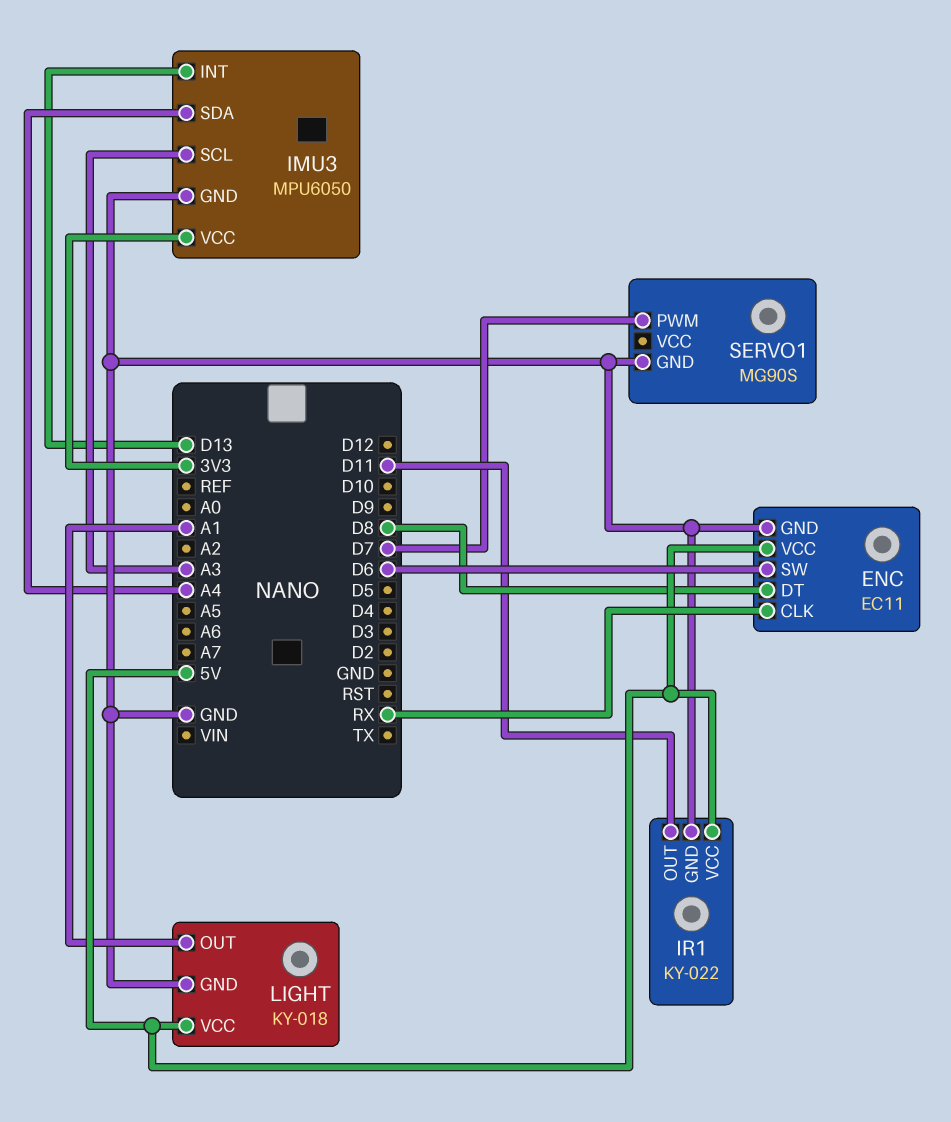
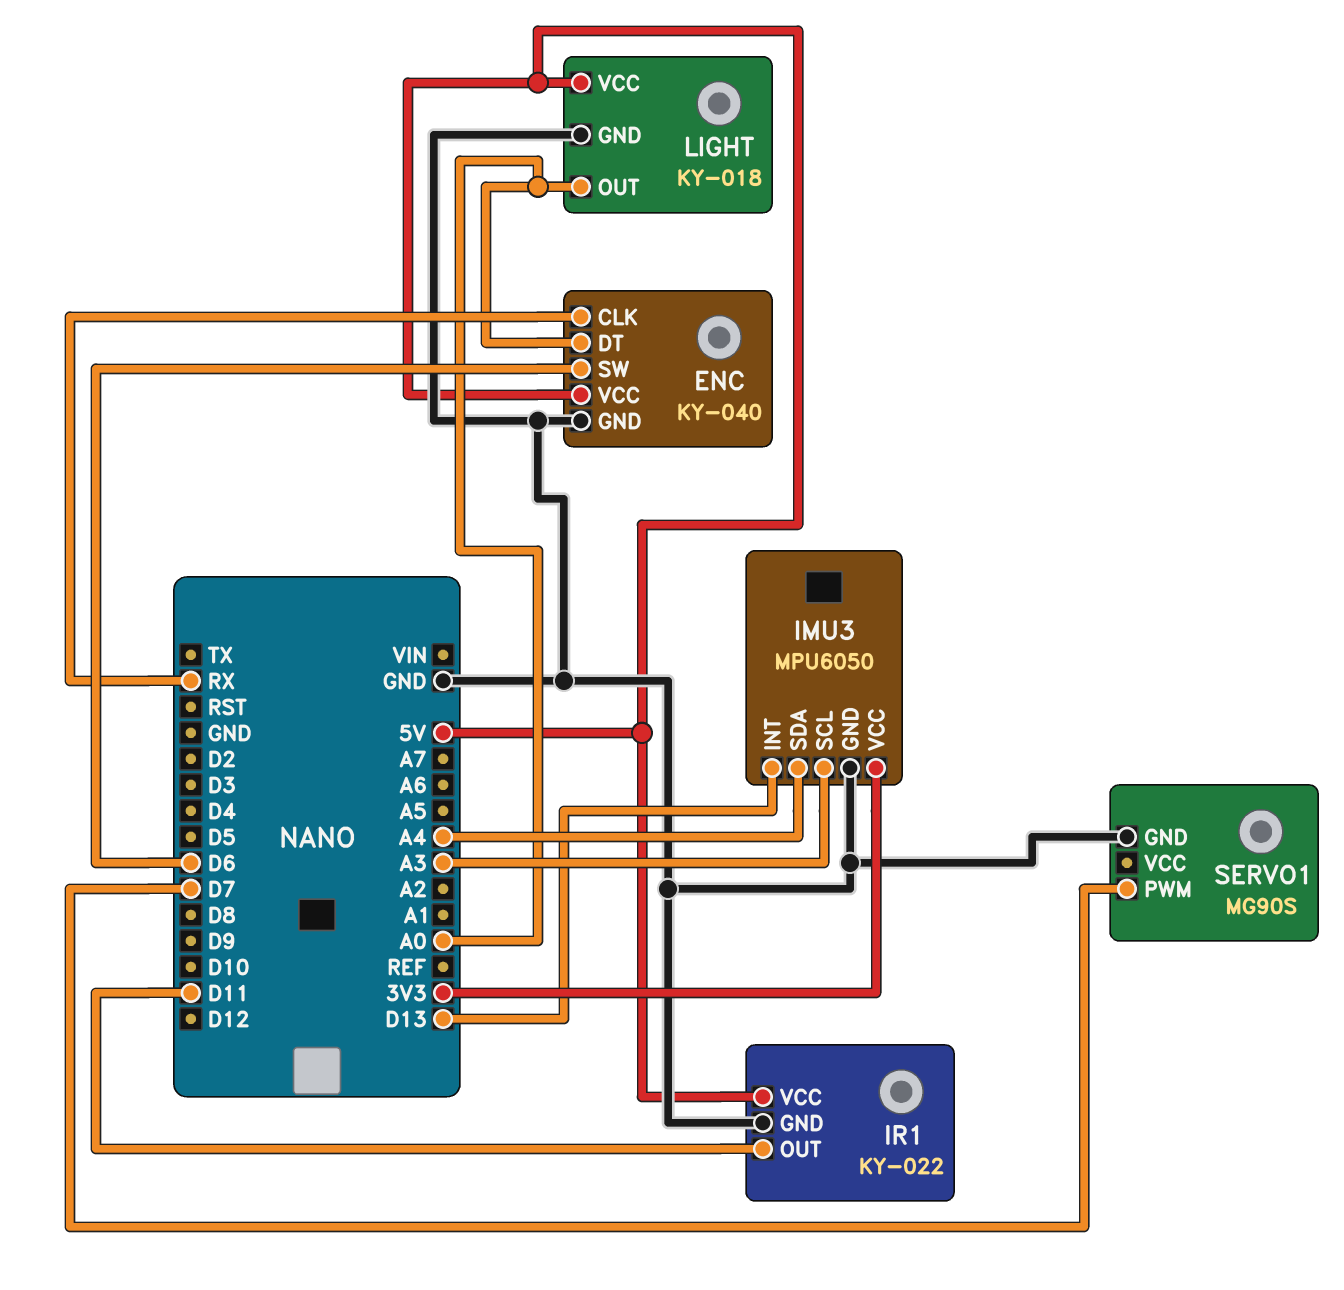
ENC: EC11 -> KY-040
ENC pin DT: D8 -> A0
LIGHT pin OUT: A1 -> A0

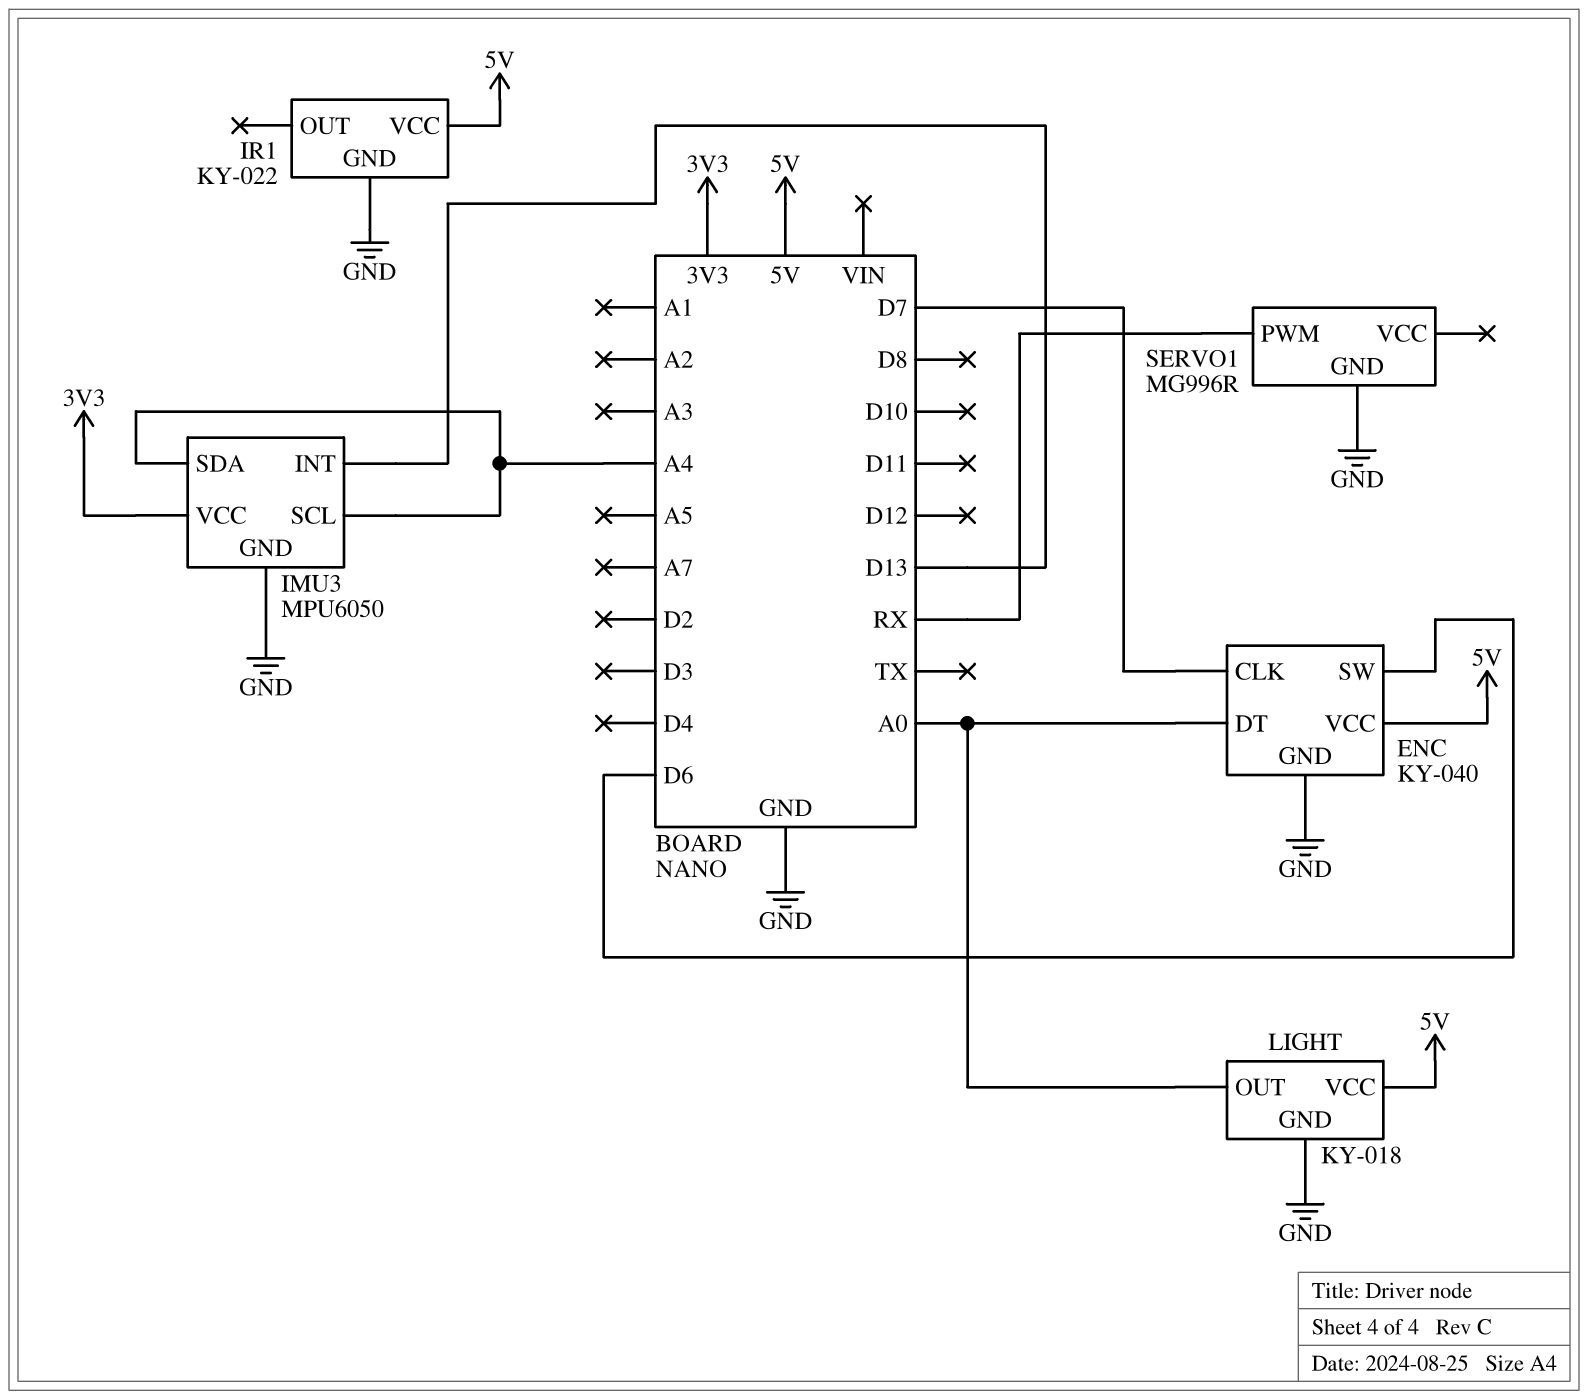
ENC pin CLK: RX -> D7
IMU3 pin SCL: A3 -> A4
IR1 pin OUT: D11 -> none
SERVO1: MG90S -> MG996R
SERVO1 pin PWM: D7 -> RX

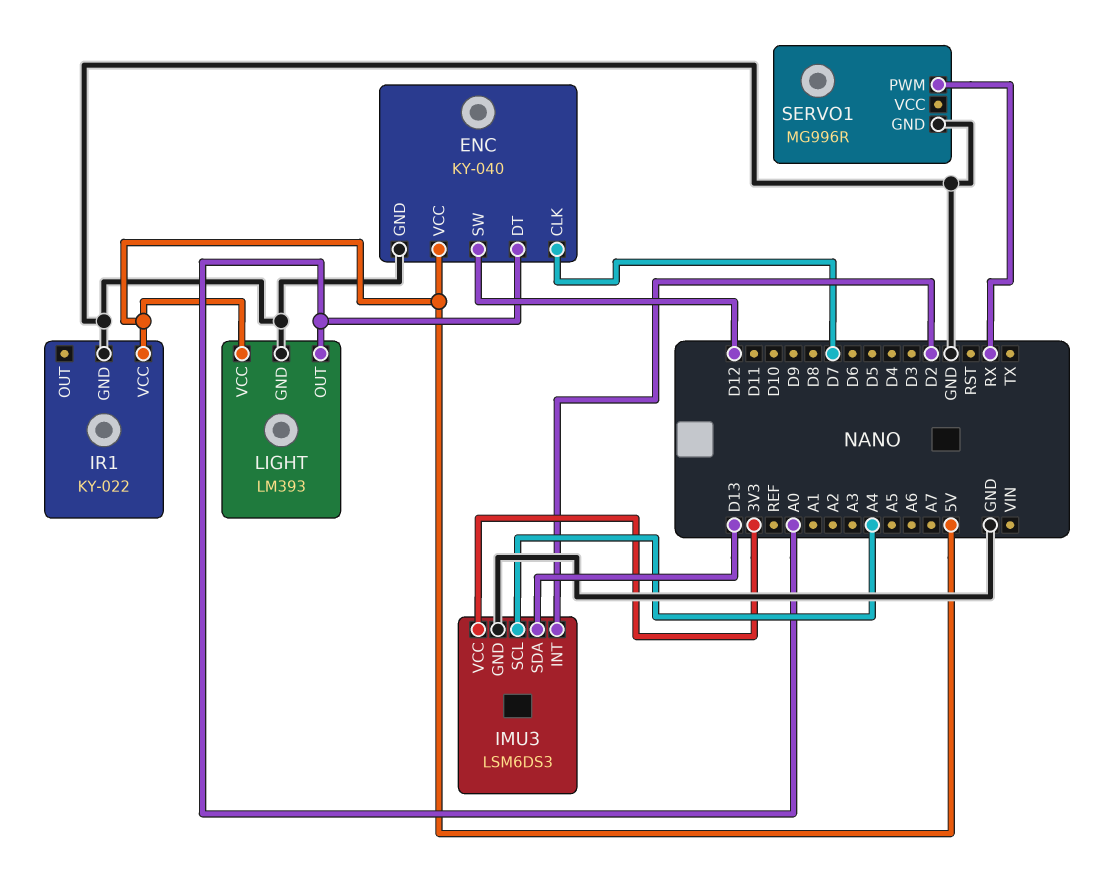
ENC pin SW: D6 -> D12
IMU3: MPU6050 -> LSM6DS3
IMU3 pin INT: D13 -> D2
IMU3 pin SDA: A4 -> D13
LIGHT: KY-018 -> LM393

